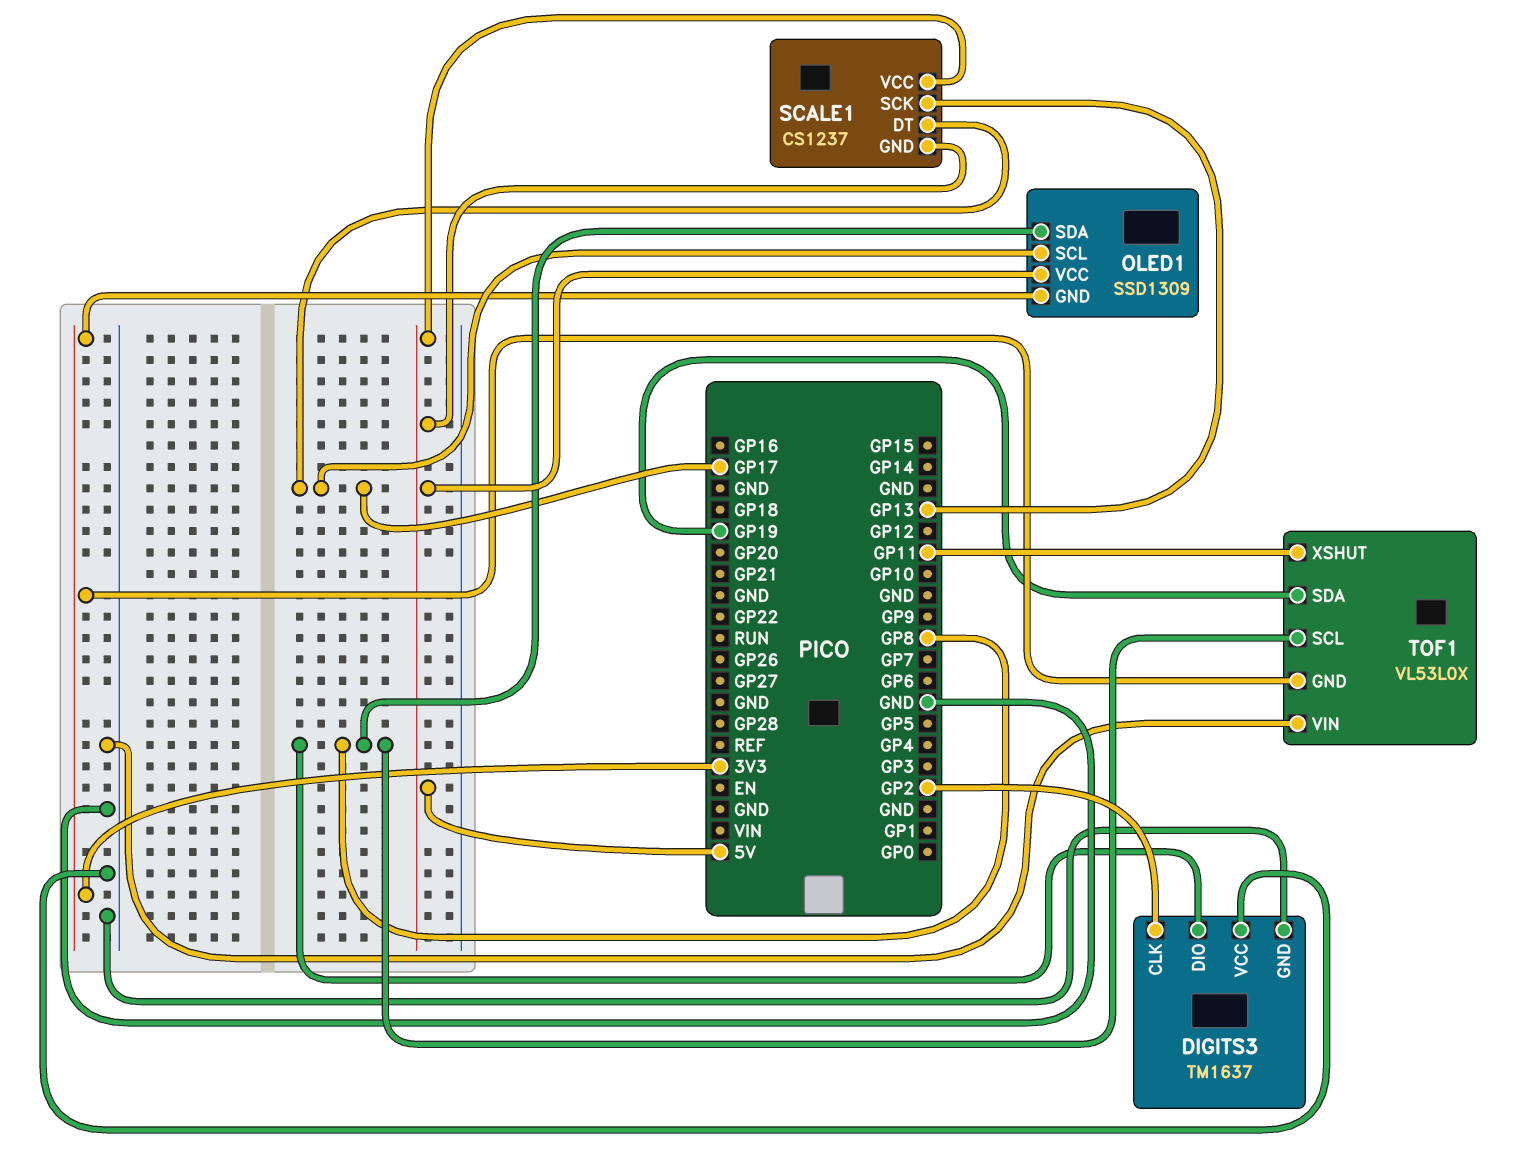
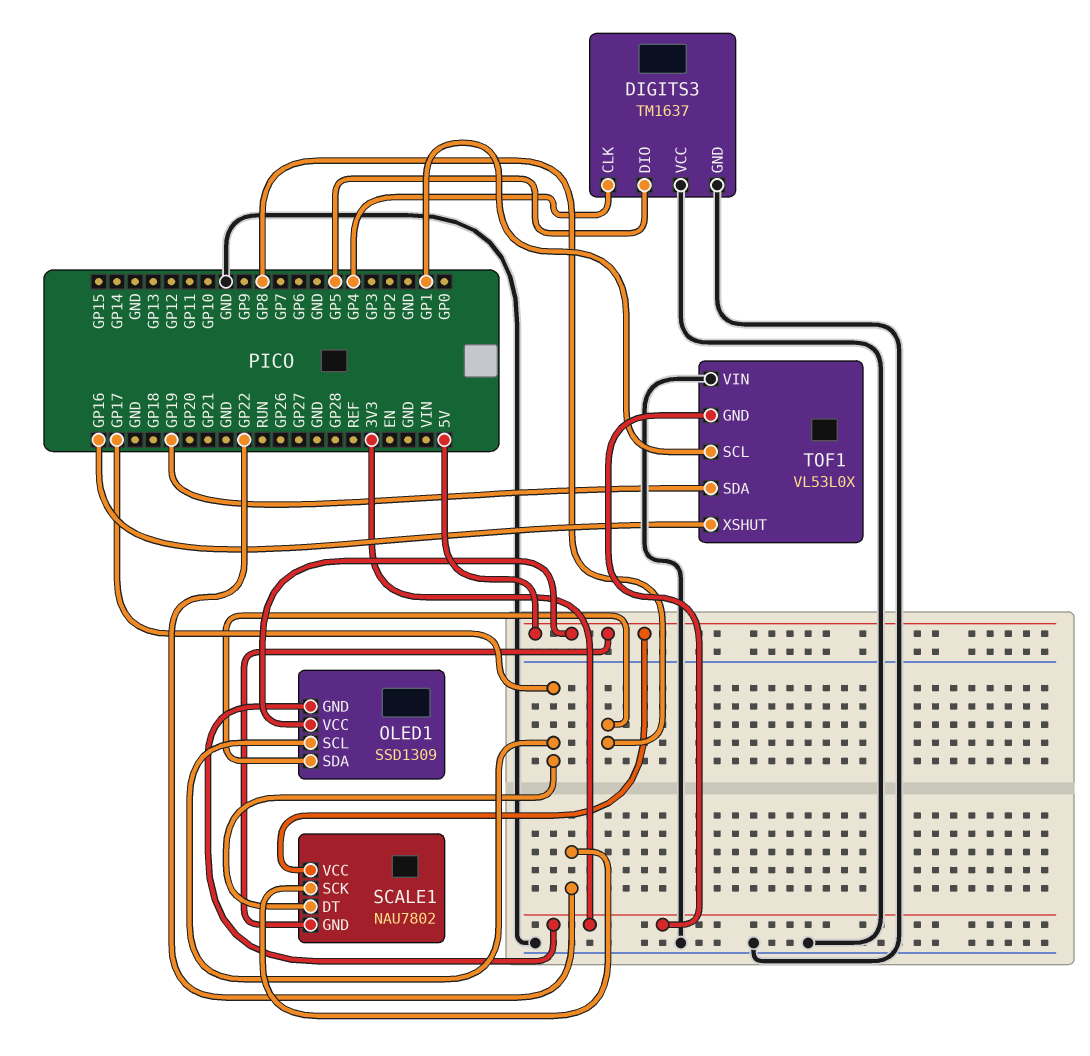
DIGITS3 pin CLK: GP2 -> GP4
DIGITS3 pin DIO: GP8 -> GP5
SCALE1: CS1237 -> NAU7802
SCALE1 pin SCK: GP13 -> GP22
TOF1 pin SCL: GP8 -> GP1
TOF1 pin XSHUT: GP11 -> GP16

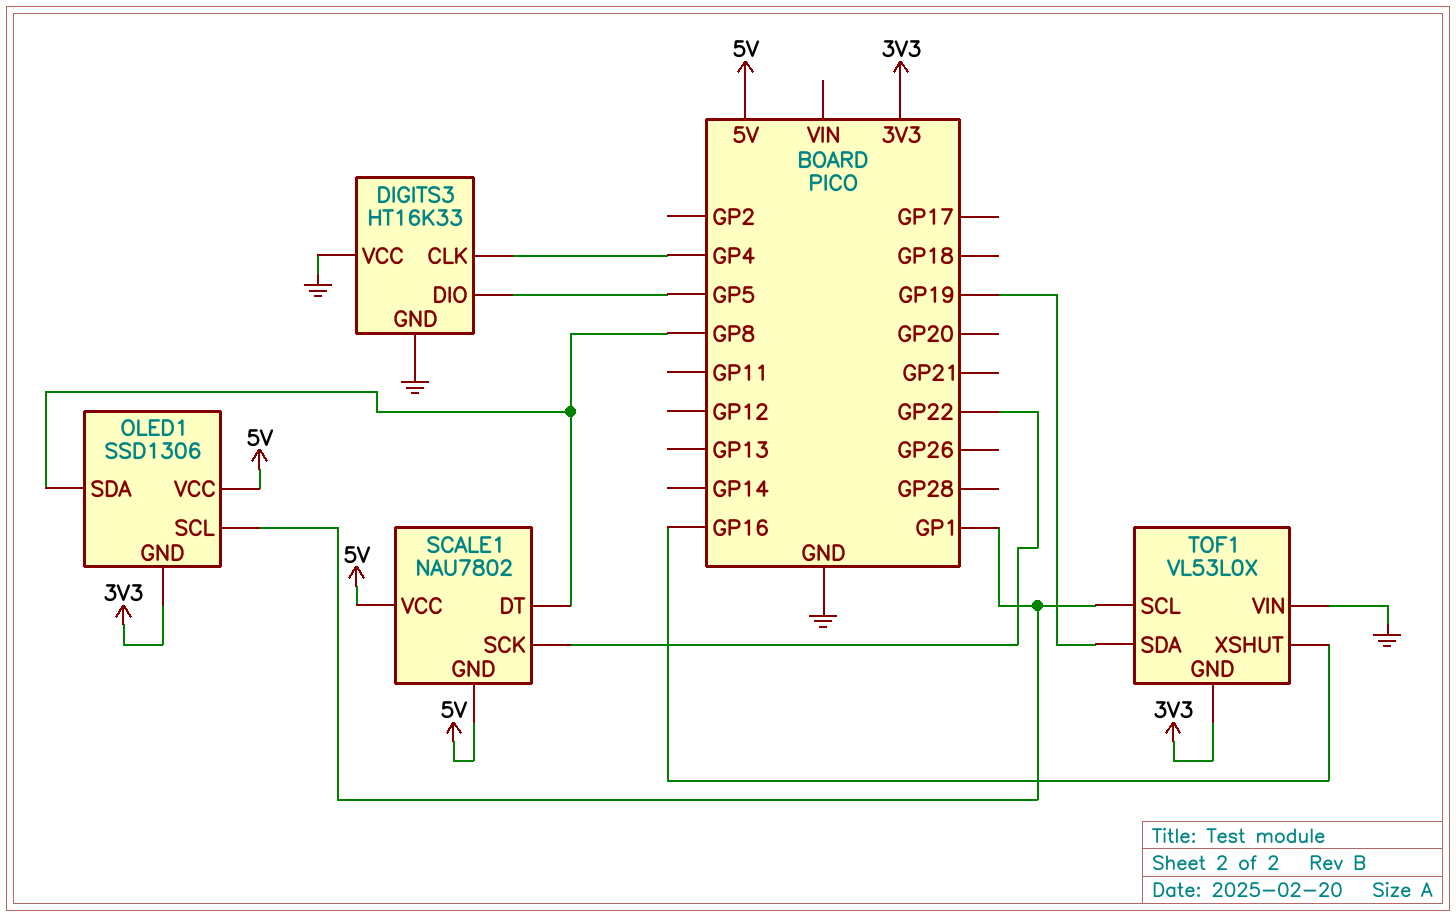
DIGITS3: TM1637 -> HT16K33
OLED1: SSD1309 -> SSD1306
OLED1 pin SCL: GP17 -> GP1
SCALE1 pin DT: GP17 -> GP8

